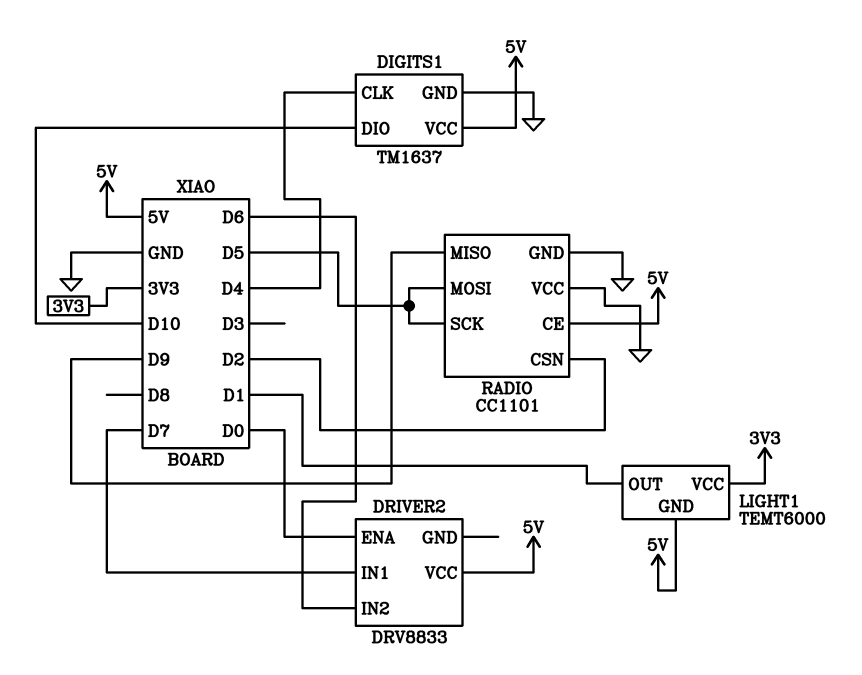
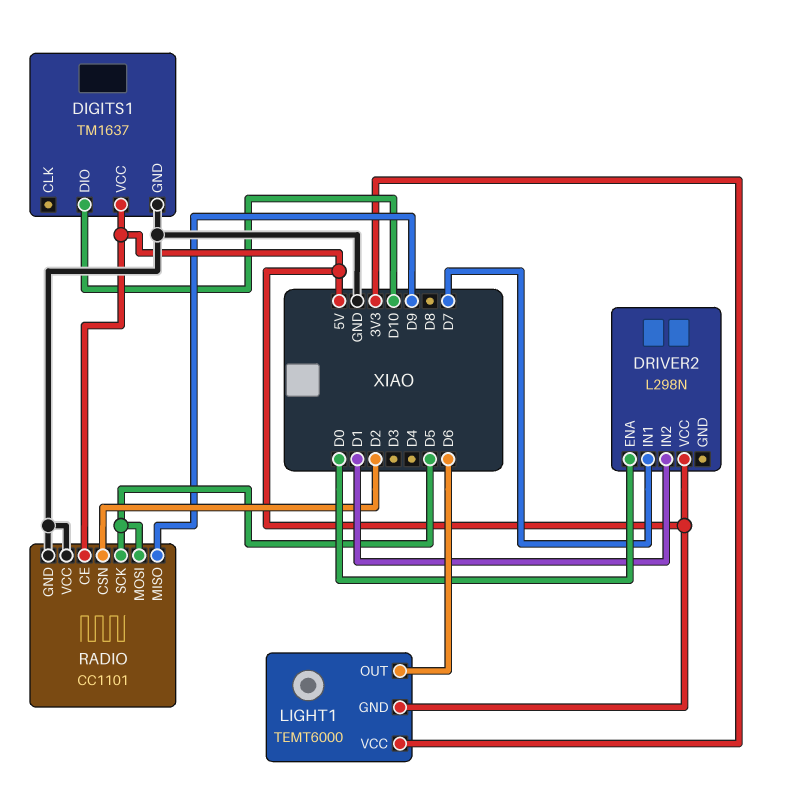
DIGITS1 pin CLK: D4 -> none
DRIVER2: DRV8833 -> L298N
DRIVER2 pin IN2: D6 -> D1
LIGHT1 pin OUT: D1 -> D6

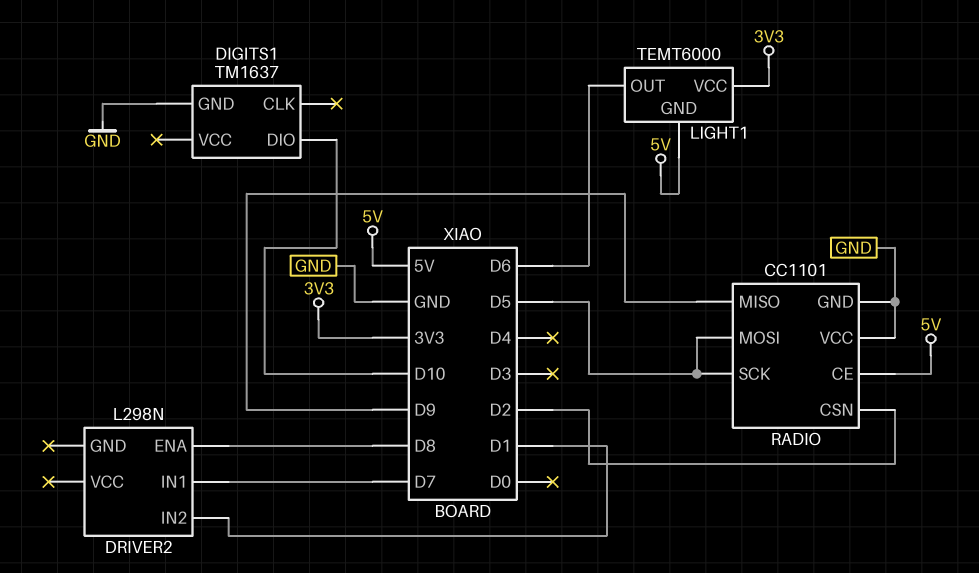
DIGITS1 pin VCC: 5V -> none
DRIVER2 pin ENA: D0 -> D8
DRIVER2 pin VCC: 5V -> none

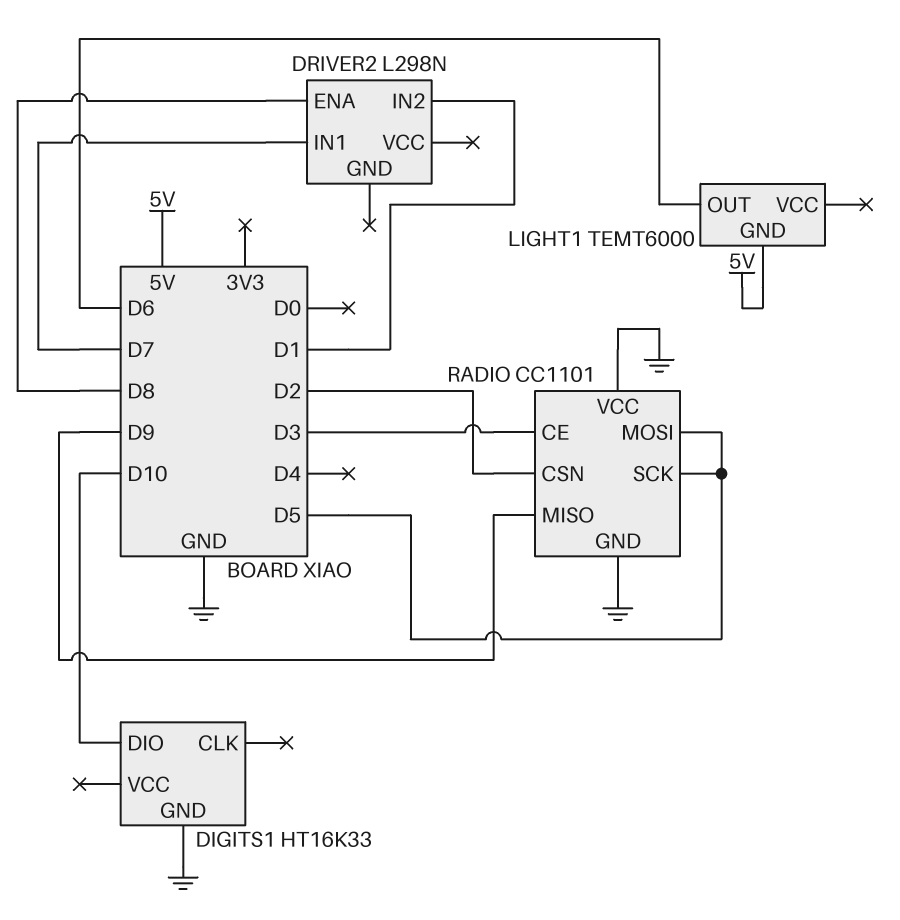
DIGITS1: TM1637 -> HT16K33
LIGHT1 pin VCC: 3V3 -> none
RADIO pin CE: 5V -> D3

